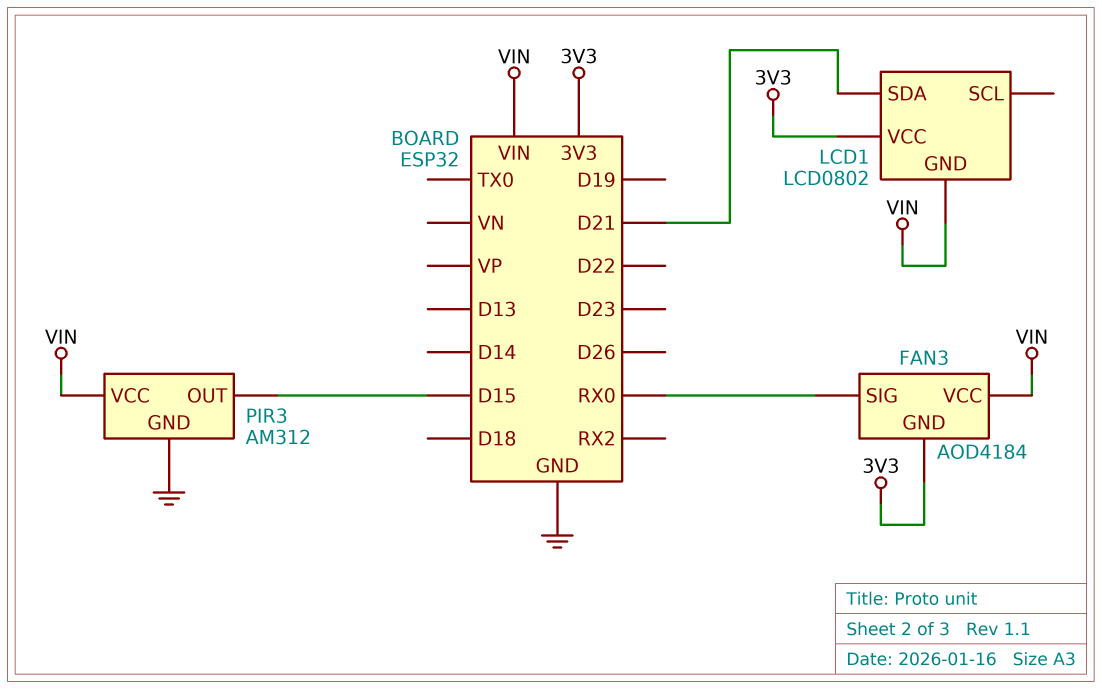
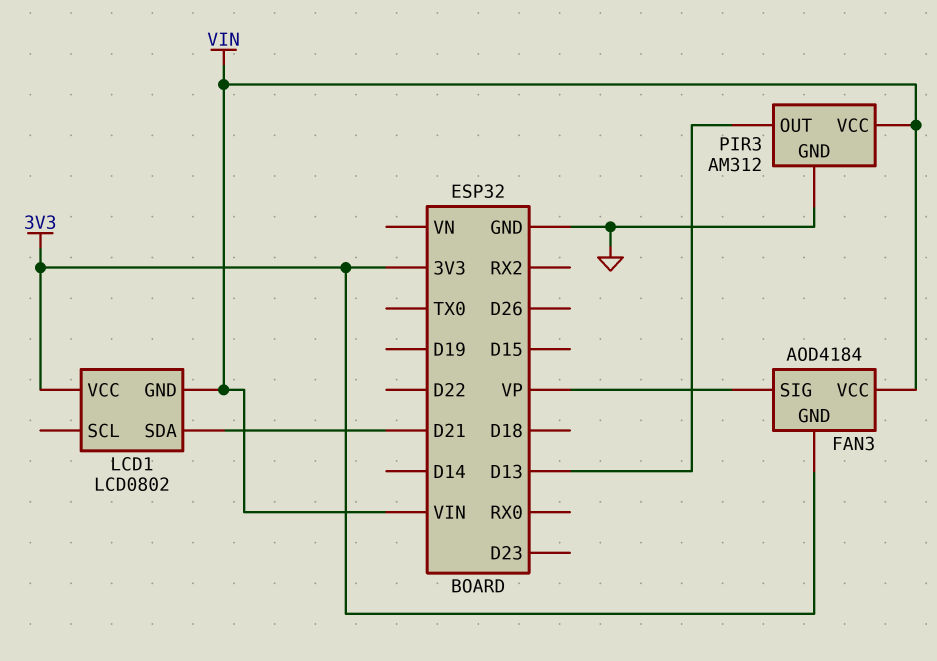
FAN3 pin SIG: RX0 -> VP
PIR3 pin OUT: D15 -> D13

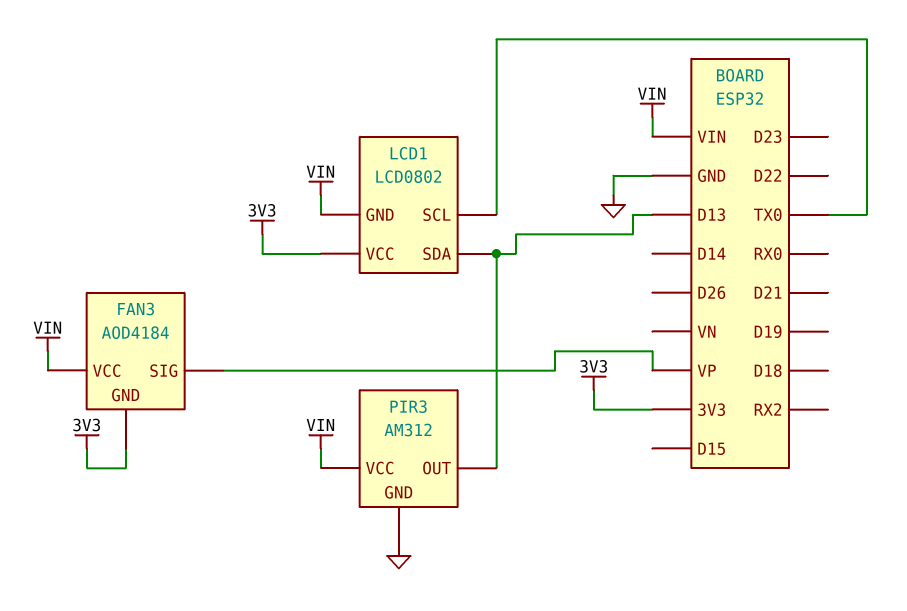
LCD1 pin SCL: none -> TX0
LCD1 pin SDA: D21 -> D13

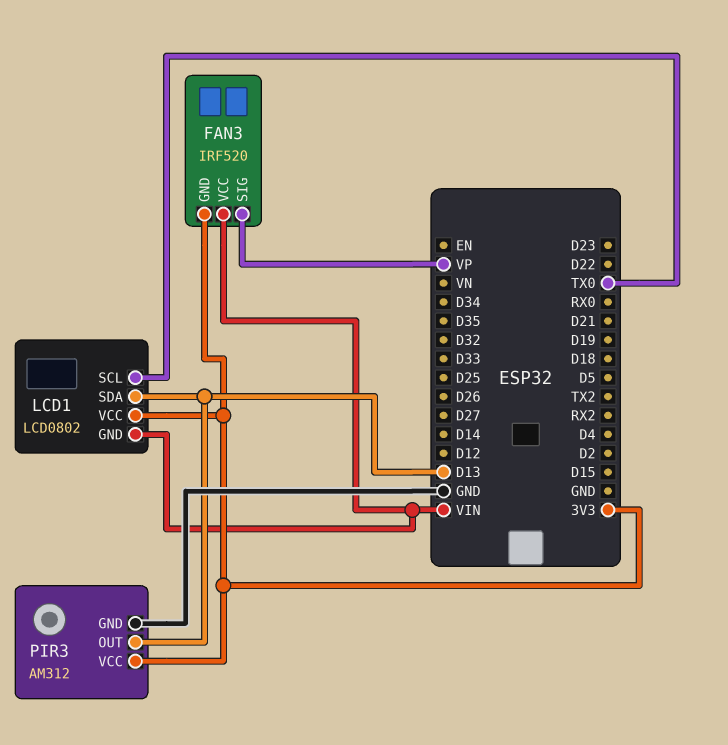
FAN3: AOD4184 -> IRF520
PIR3 pin VCC: VIN -> 3V3

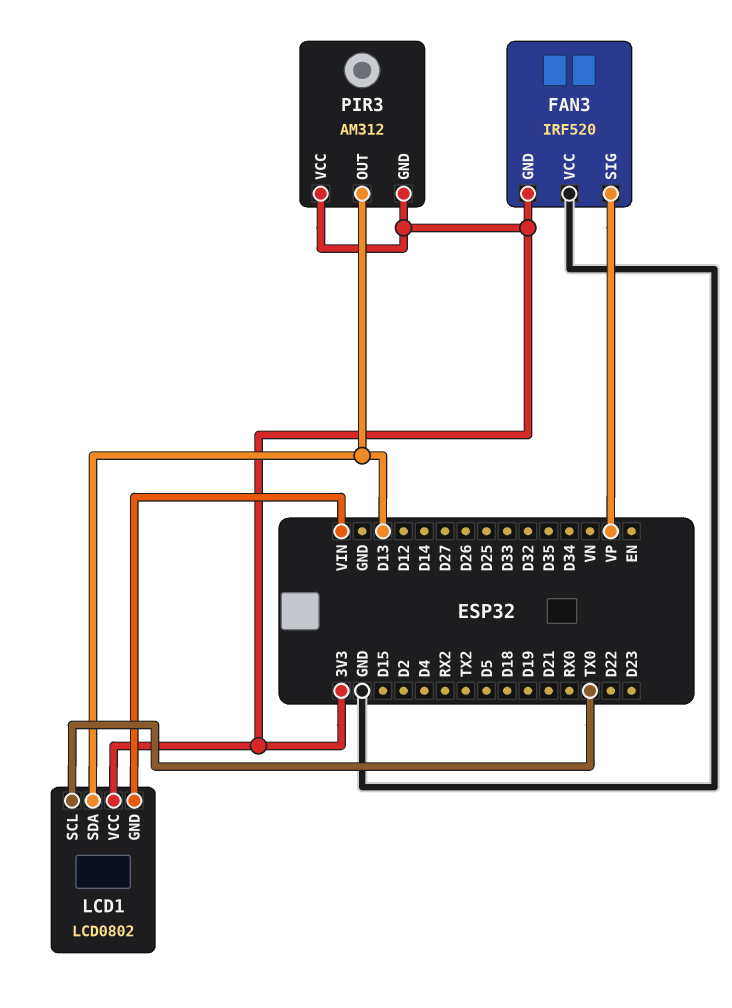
FAN3 pin VCC: VIN -> GND
PIR3 pin GND: GND -> 3V3

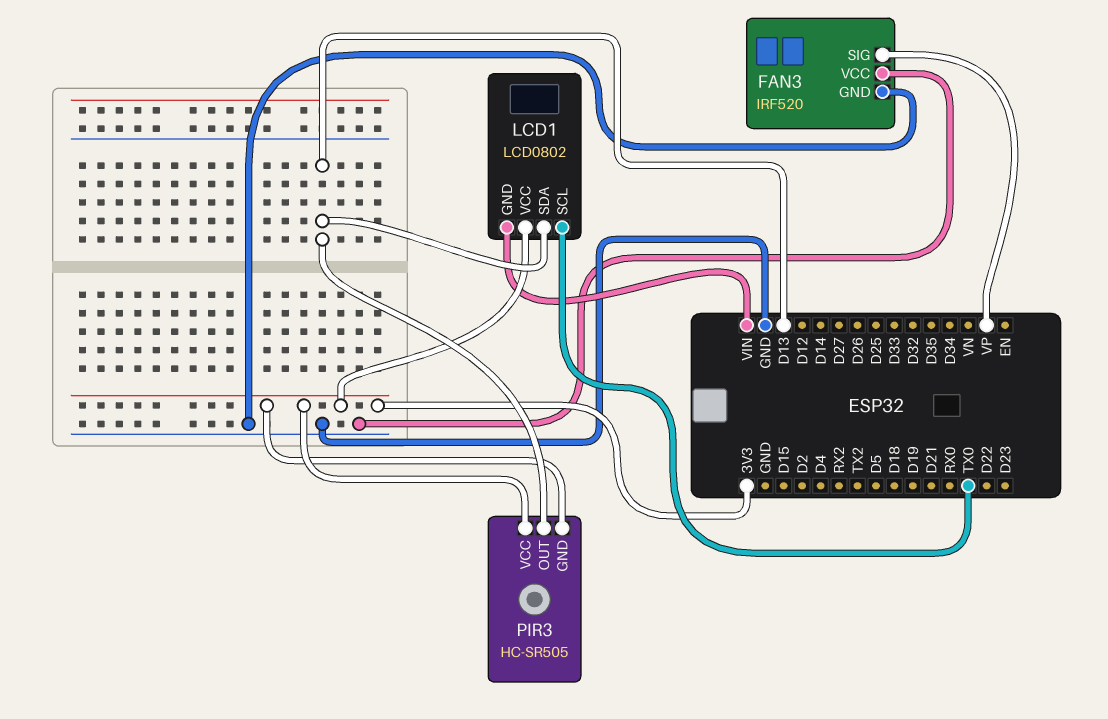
FAN3 pin GND: 3V3 -> GND
PIR3: AM312 -> HC-SR505

